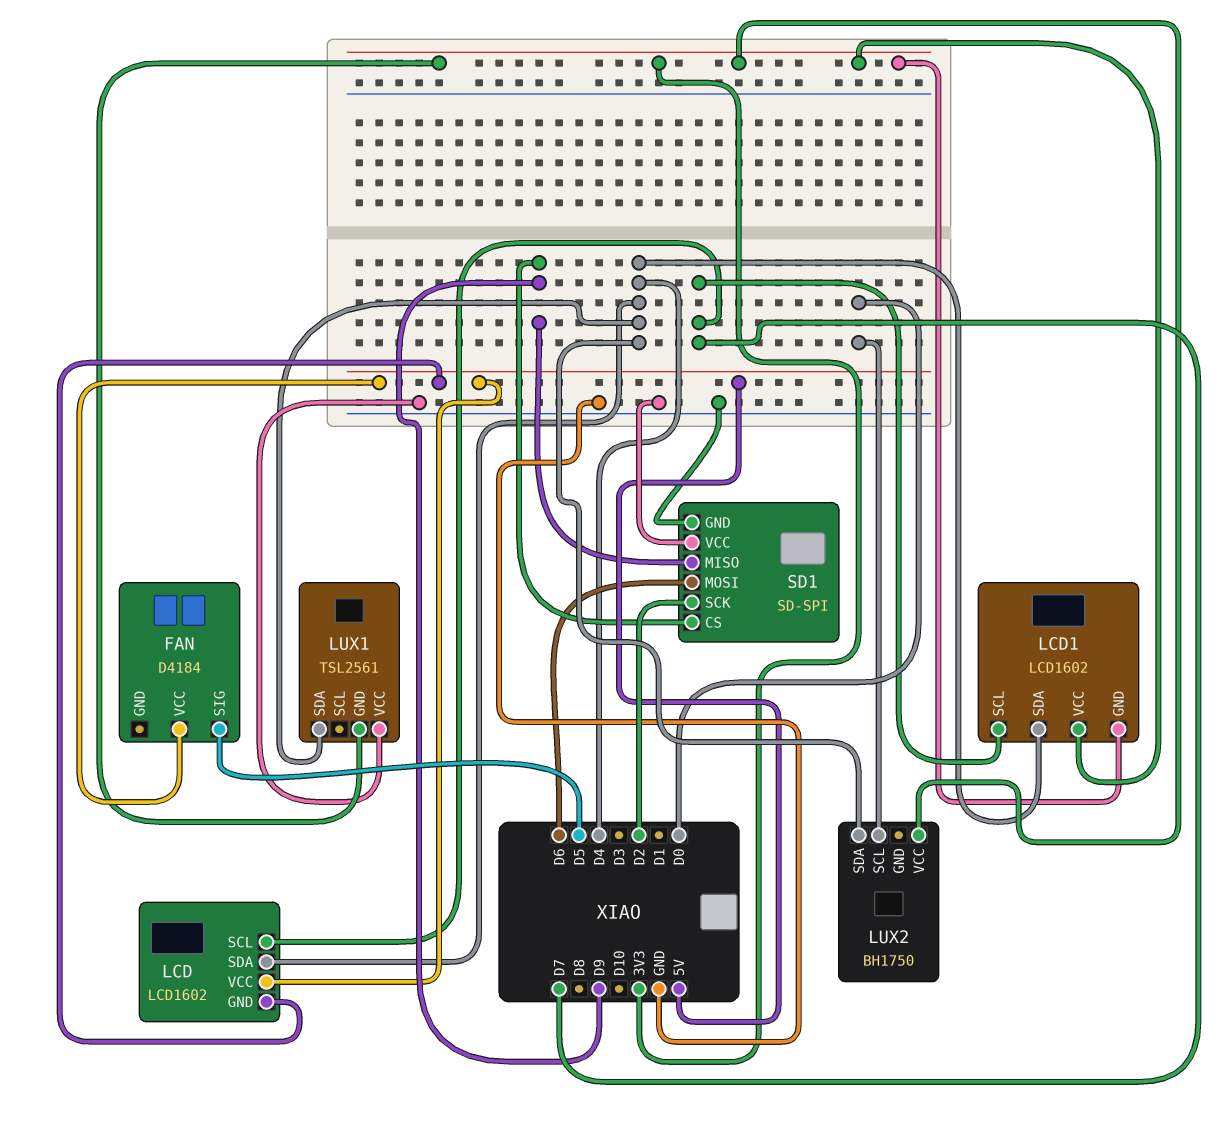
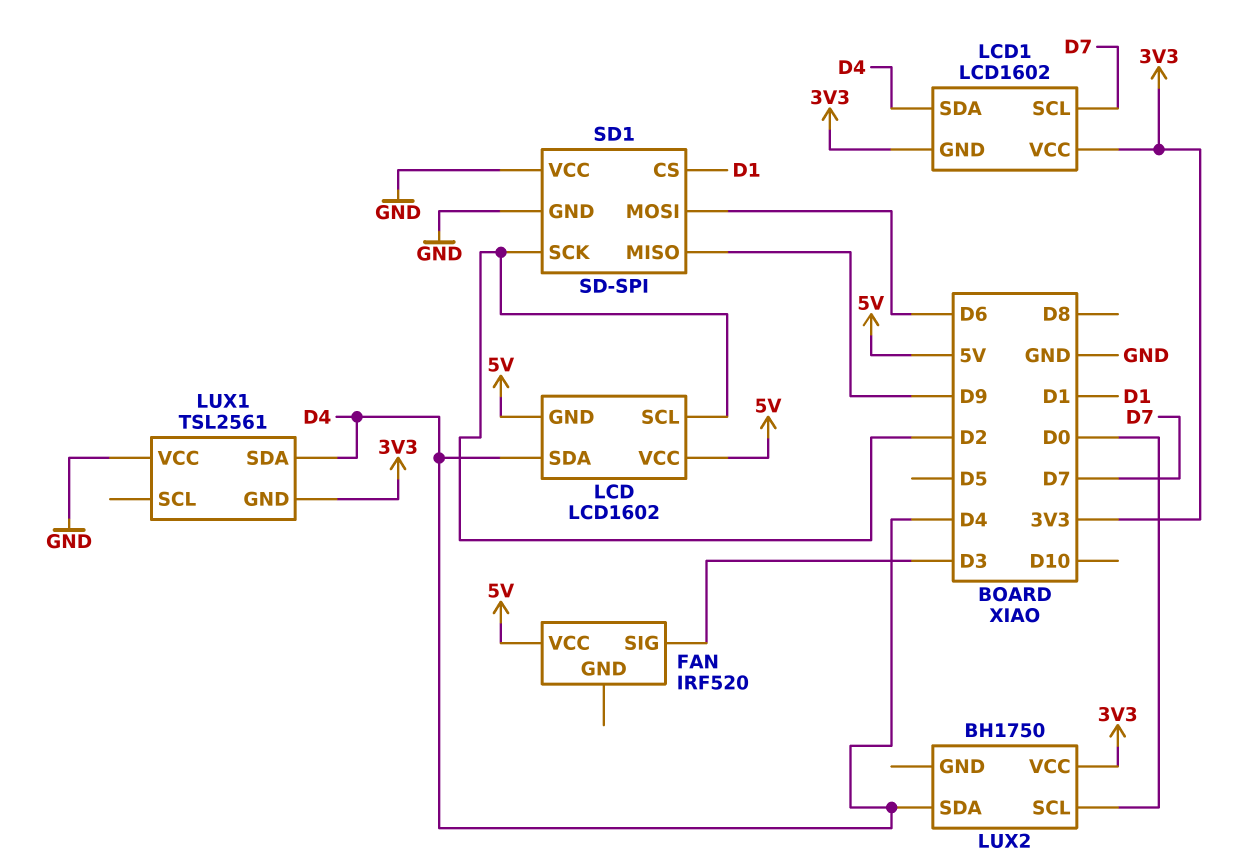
FAN: D4184 -> IRF520
FAN pin SIG: D5 -> D3
LCD pin SCL: D7 -> D2
SD1 pin CS: D9 -> D1

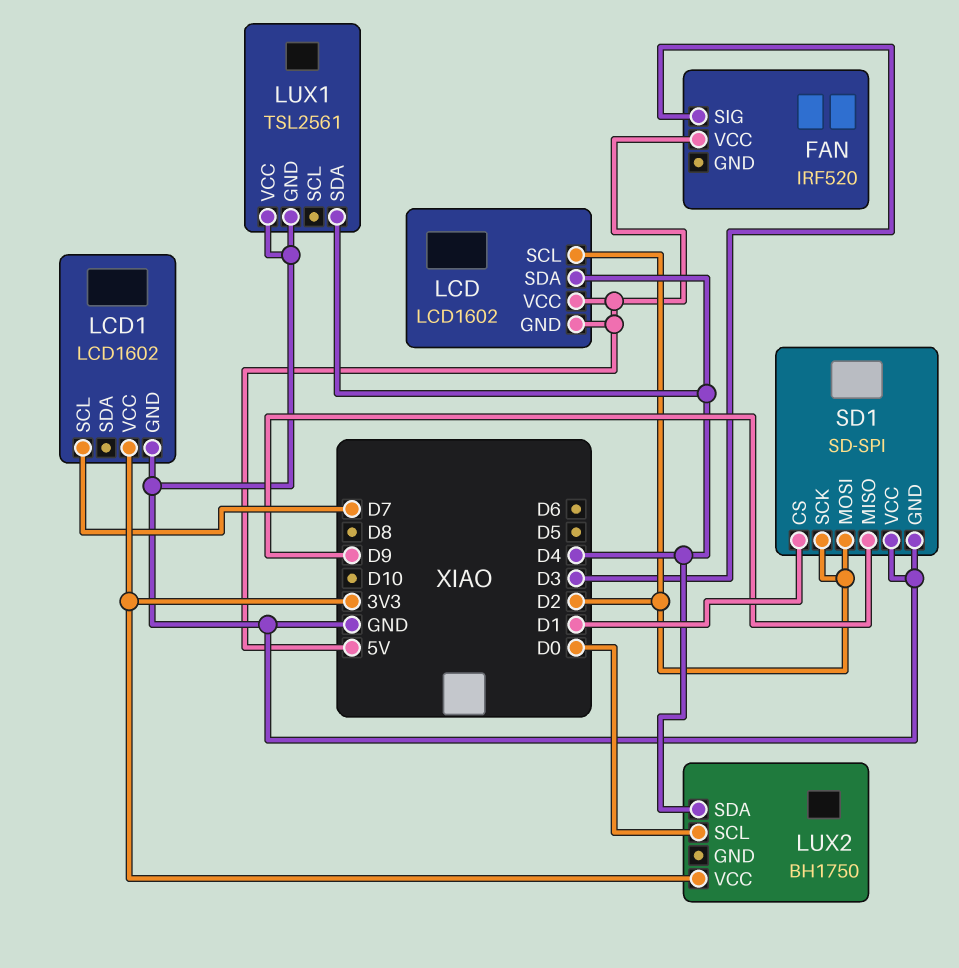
LCD1 pin GND: 3V3 -> GND
LCD1 pin SDA: D4 -> none
LUX1 pin GND: 3V3 -> GND
SD1 pin MOSI: D6 -> D2

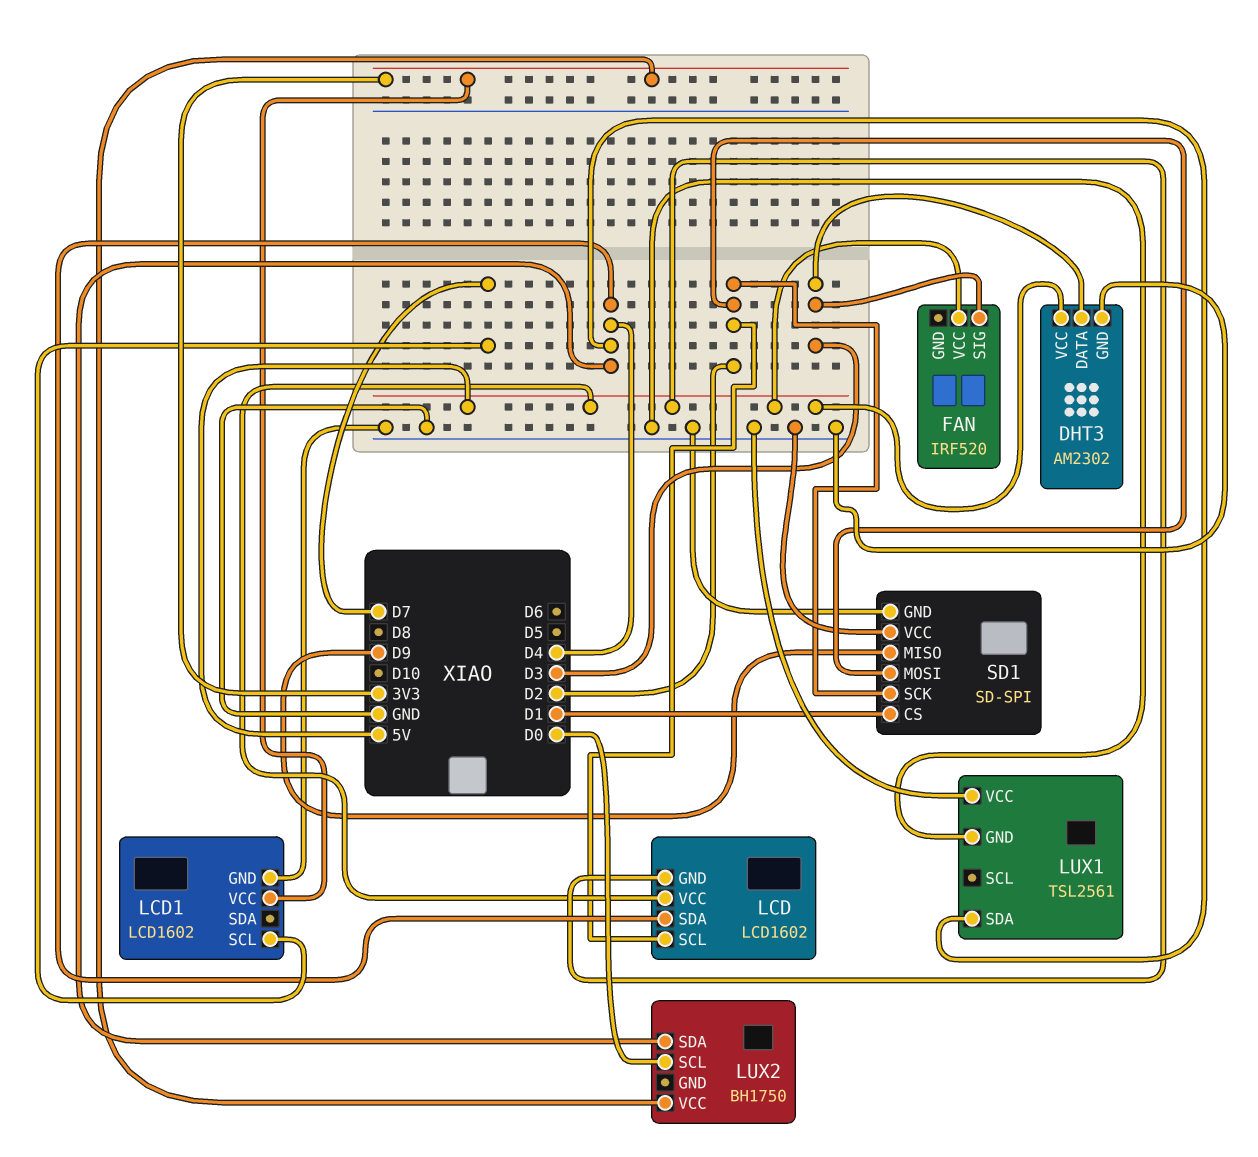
DHT3: none -> AM2302
DHT3 pin DATA: none -> D3
DHT3 pin GND: none -> GND
DHT3 pin VCC: none -> 5V

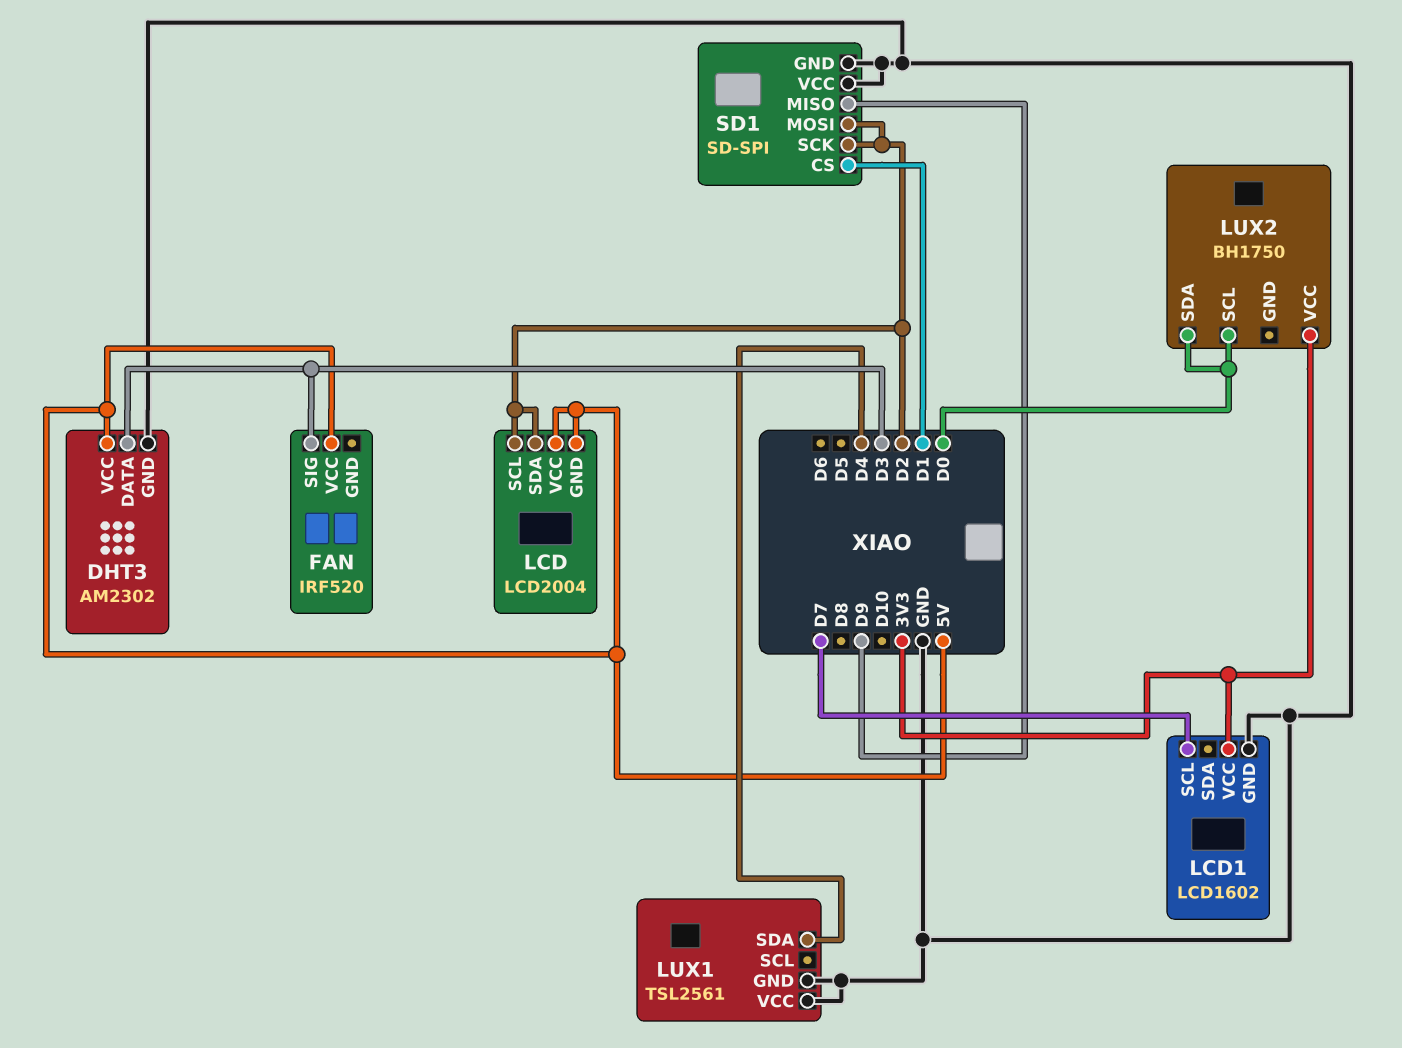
LCD: LCD1602 -> LCD2004
LCD pin SDA: D4 -> D2
LUX2 pin SDA: D4 -> D0

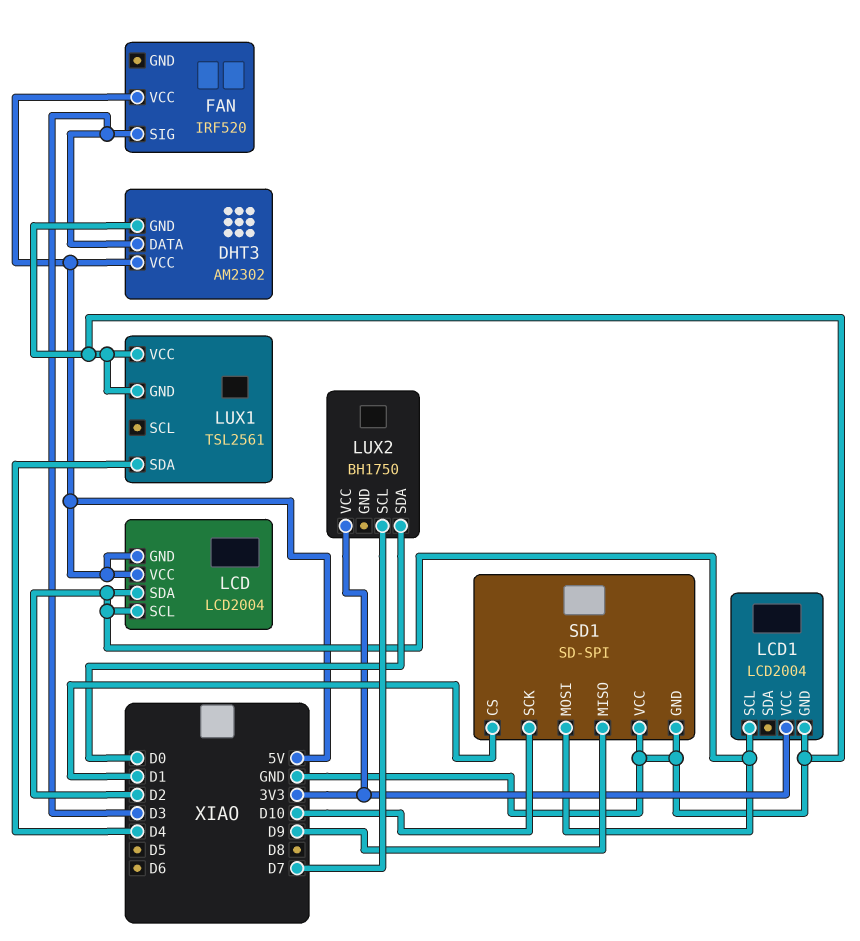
LCD1: LCD1602 -> LCD2004
LCD1 pin SCL: D7 -> D2
LUX2 pin SCL: D0 -> D7
SD1 pin SCK: D2 -> D10

